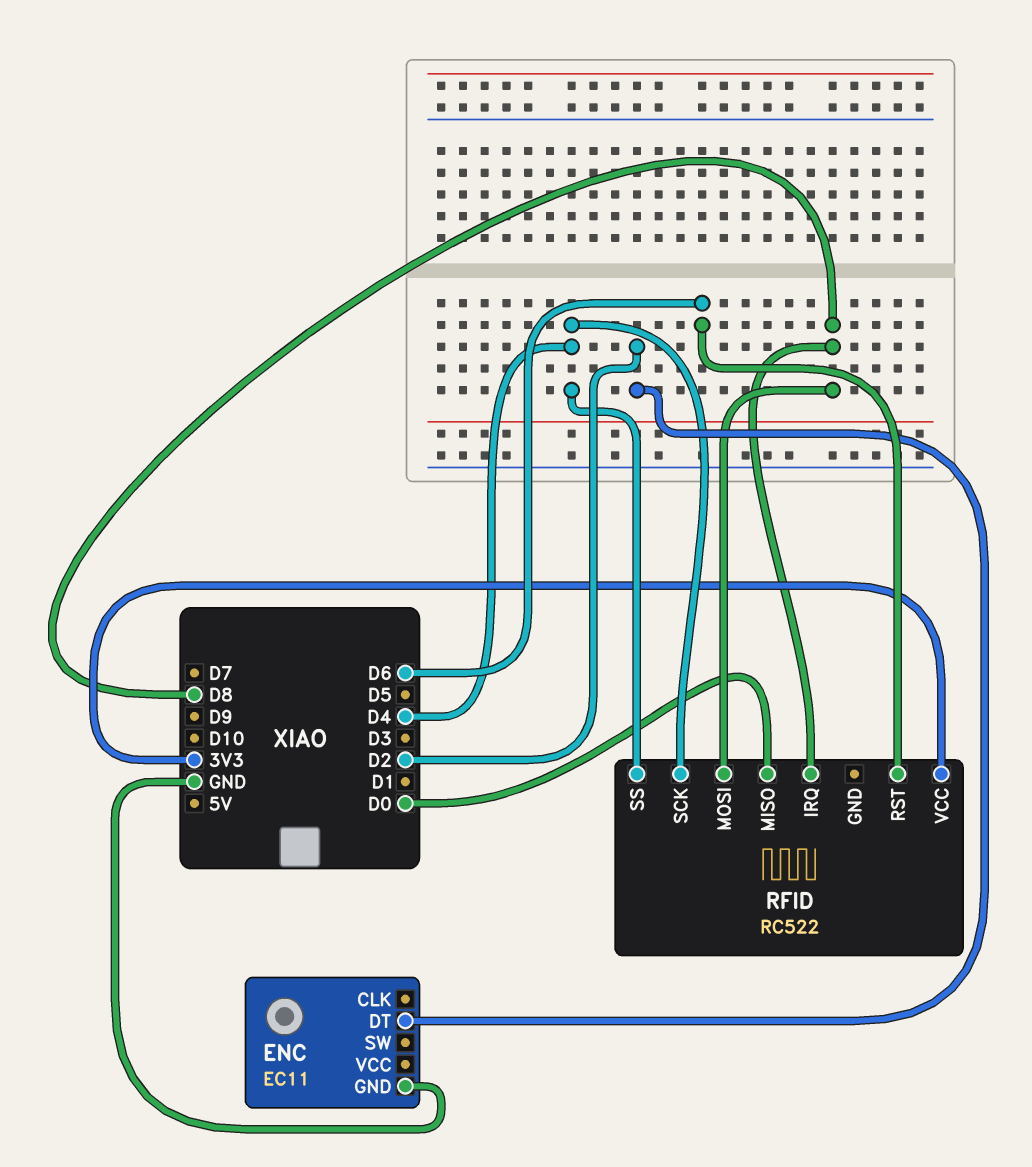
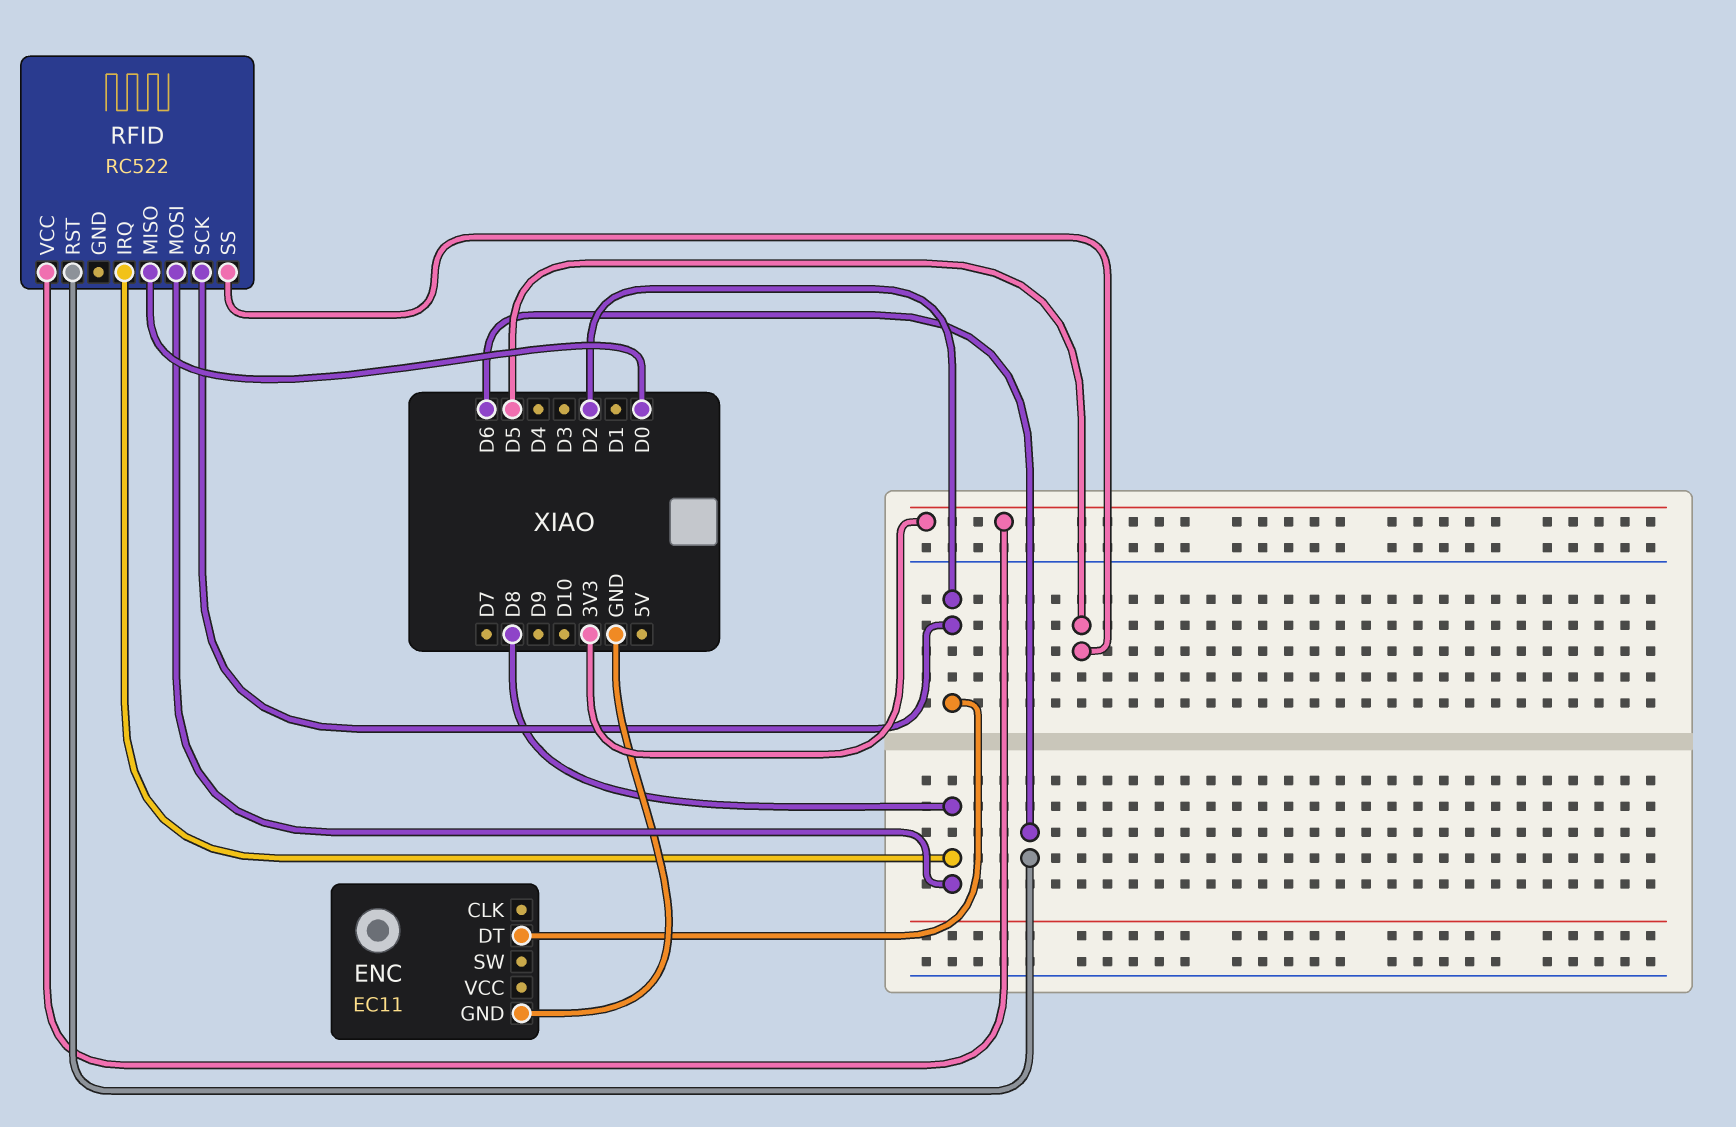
RFID pin SCK: D4 -> D2
RFID pin SS: D4 -> D5

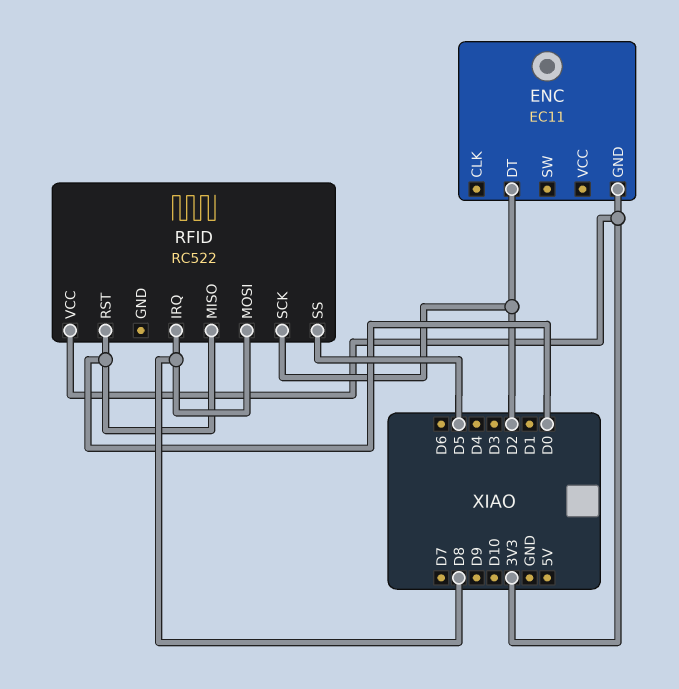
ENC pin GND: GND -> 3V3
RFID pin RST: D6 -> D0

